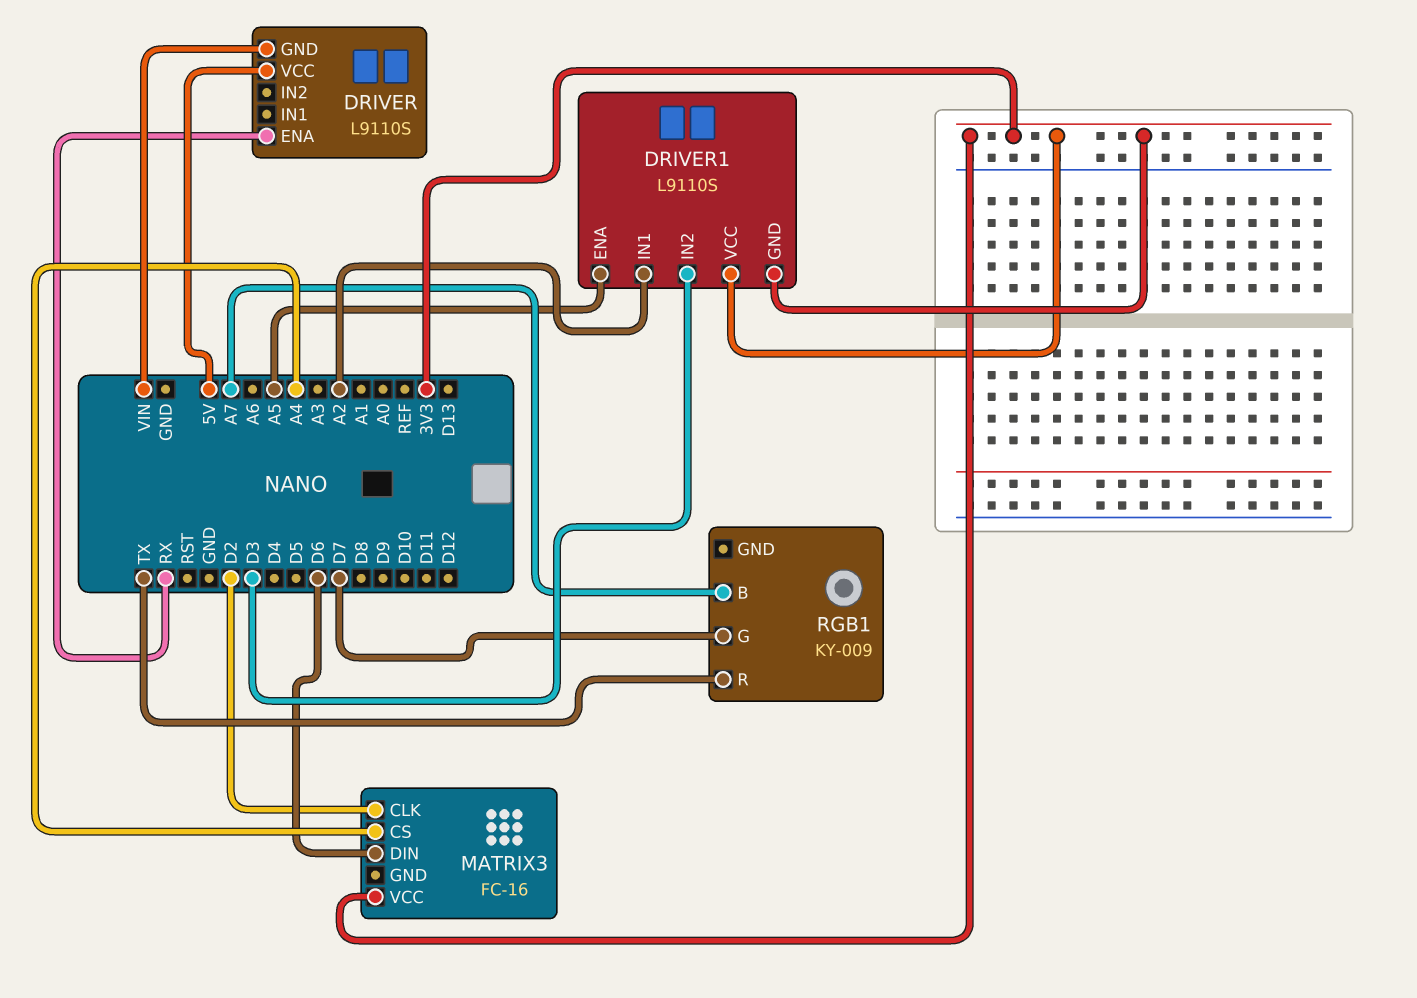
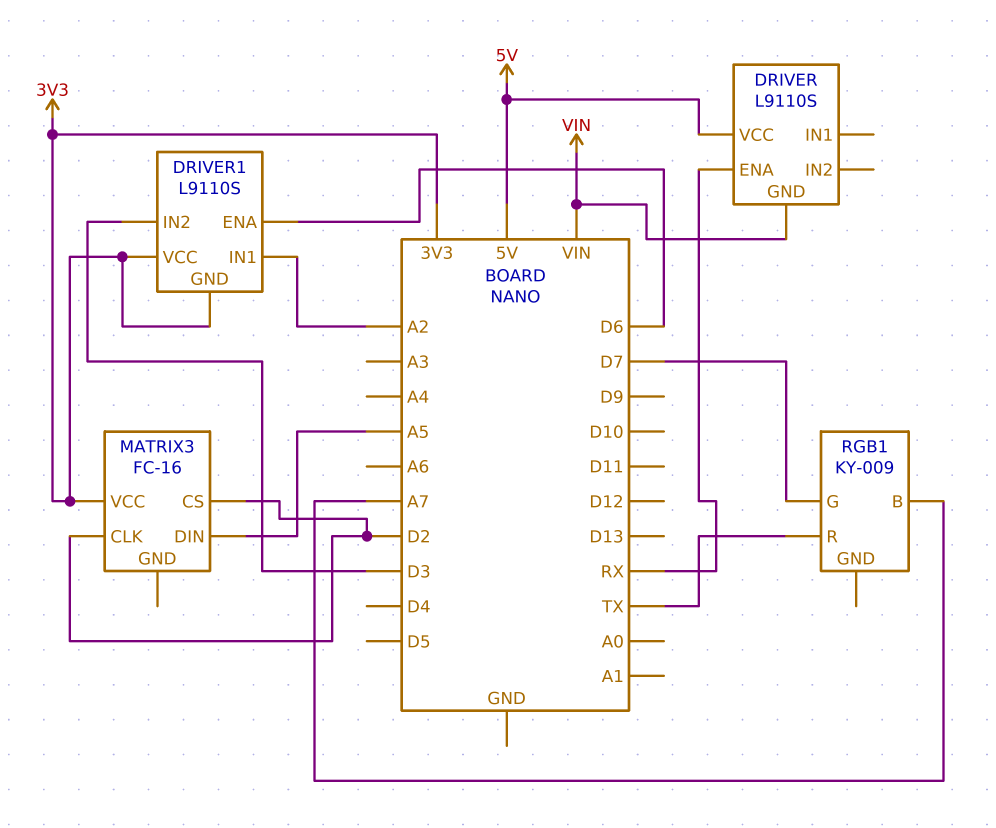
DRIVER1 pin ENA: A5 -> D6
MATRIX3 pin CS: A4 -> D2
MATRIX3 pin DIN: D6 -> A5

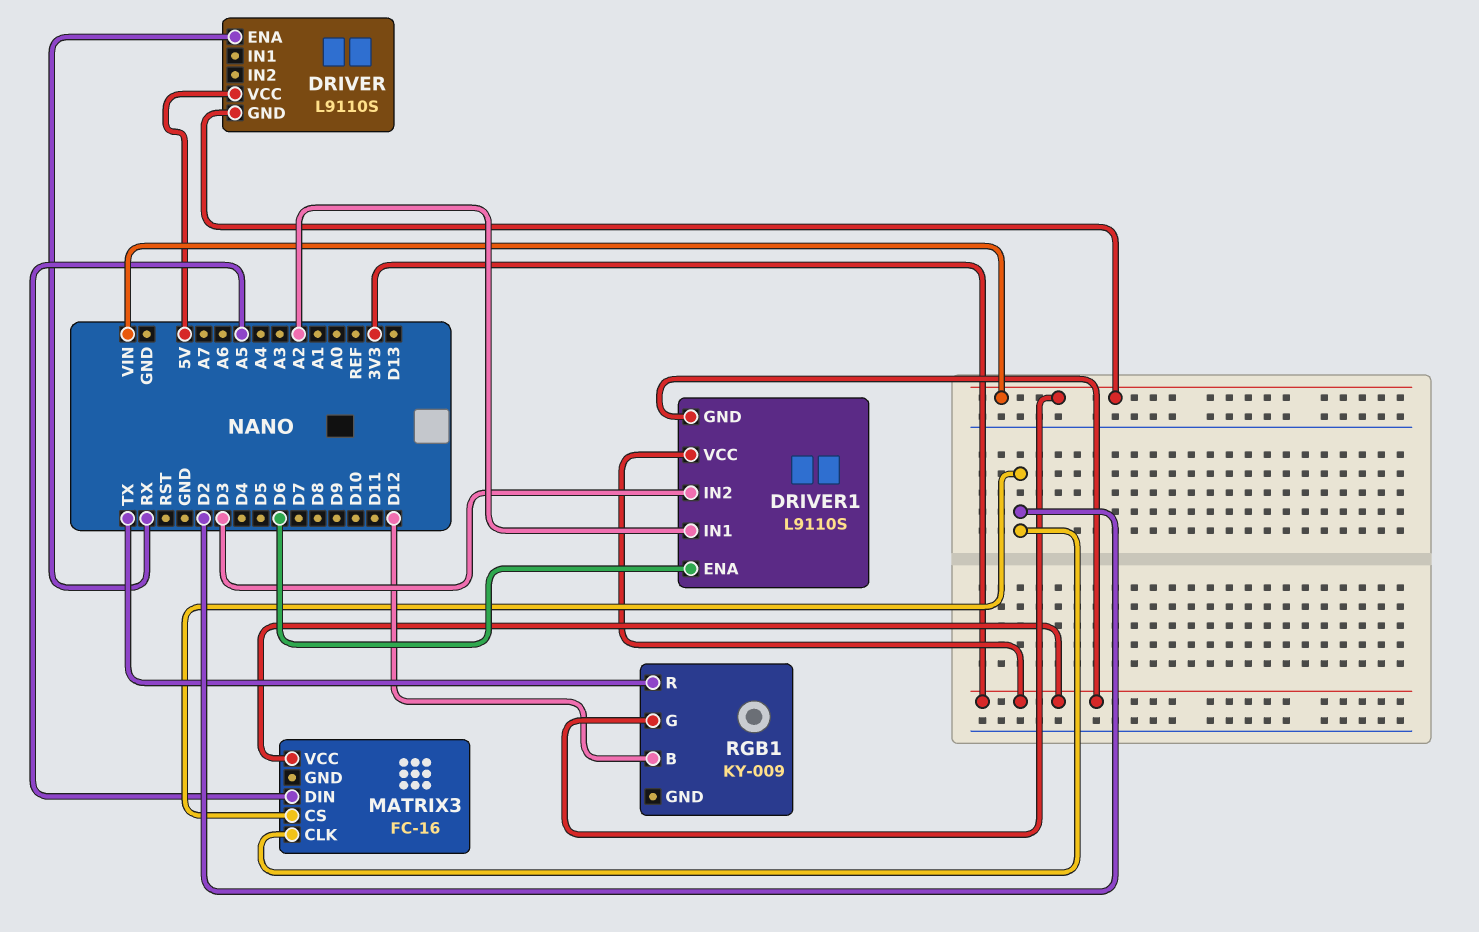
RGB1 pin B: A7 -> D12
RGB1 pin G: D7 -> VIN

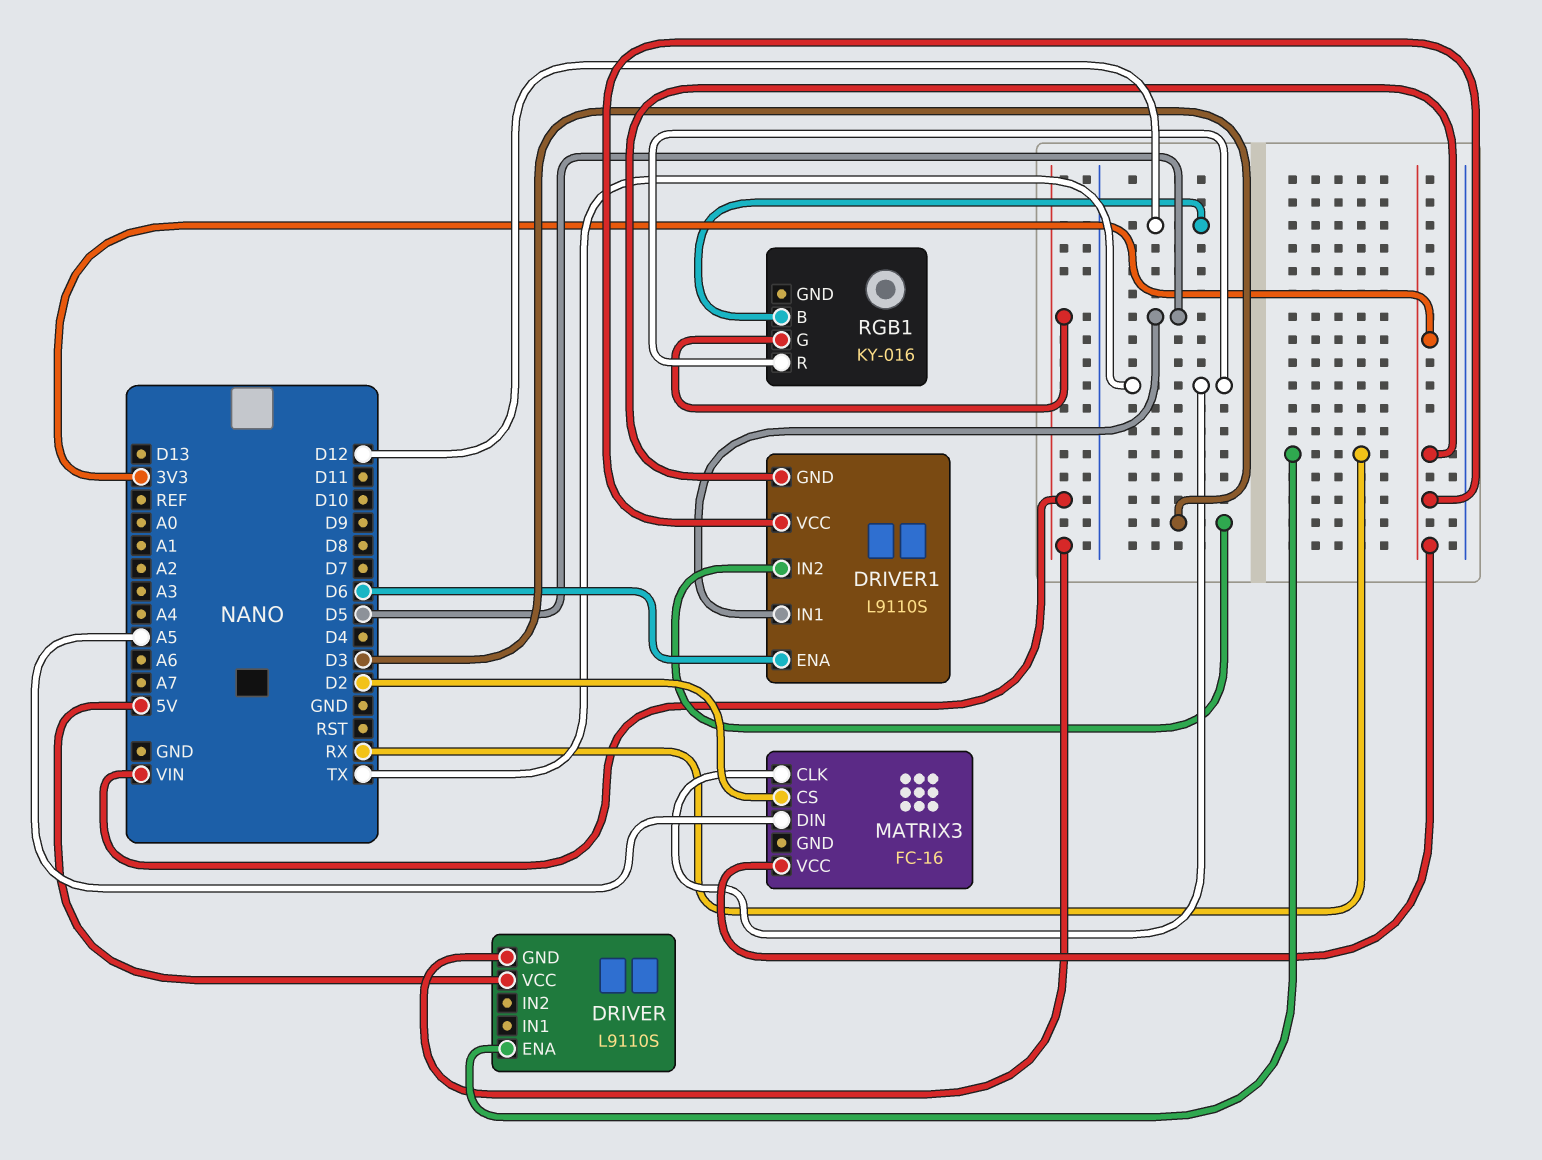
DRIVER1 pin IN1: A2 -> D5
MATRIX3 pin CLK: D2 -> TX
RGB1: KY-009 -> KY-016

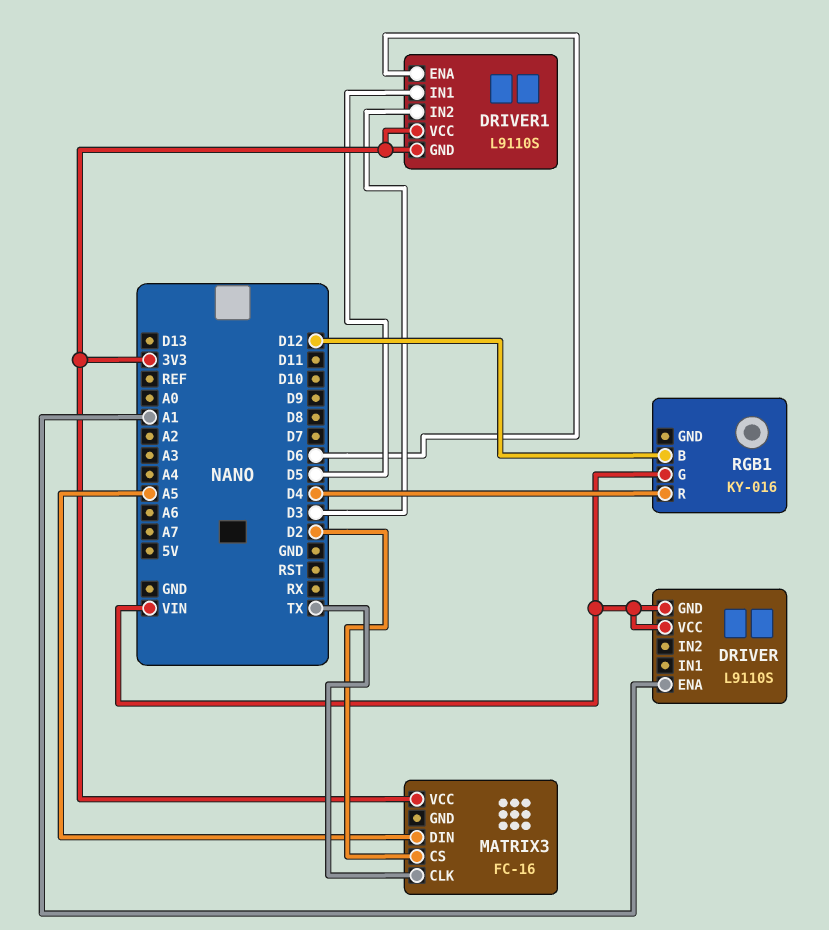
DRIVER pin ENA: RX -> A1
DRIVER pin VCC: 5V -> VIN
RGB1 pin R: TX -> D4

